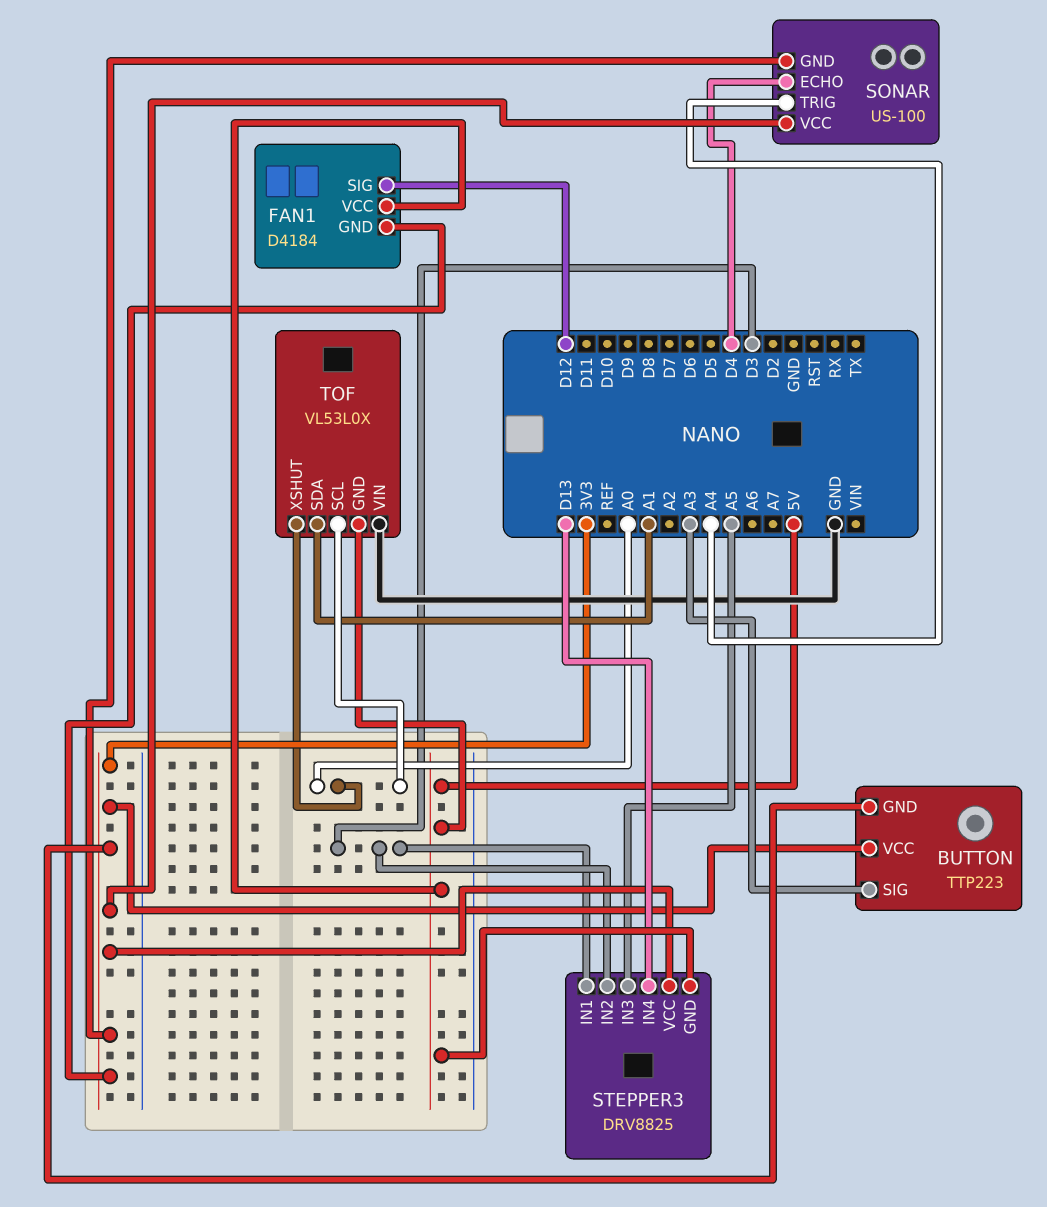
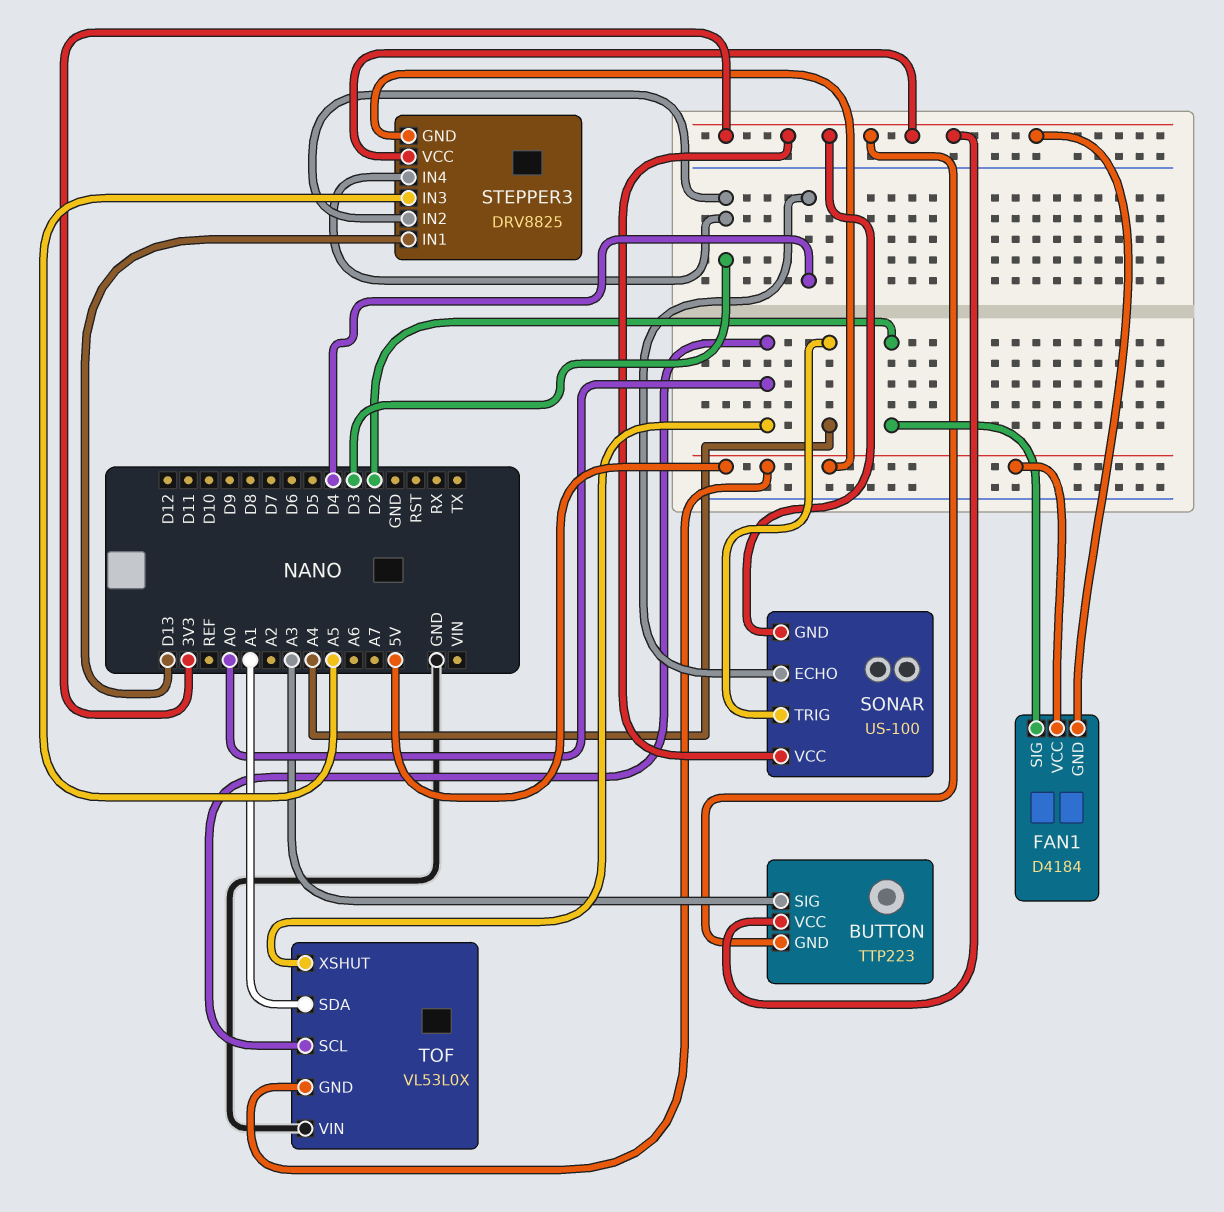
FAN1 pin SIG: D12 -> D2
STEPPER3 pin IN1: D3 -> D13
STEPPER3 pin IN4: D13 -> D3

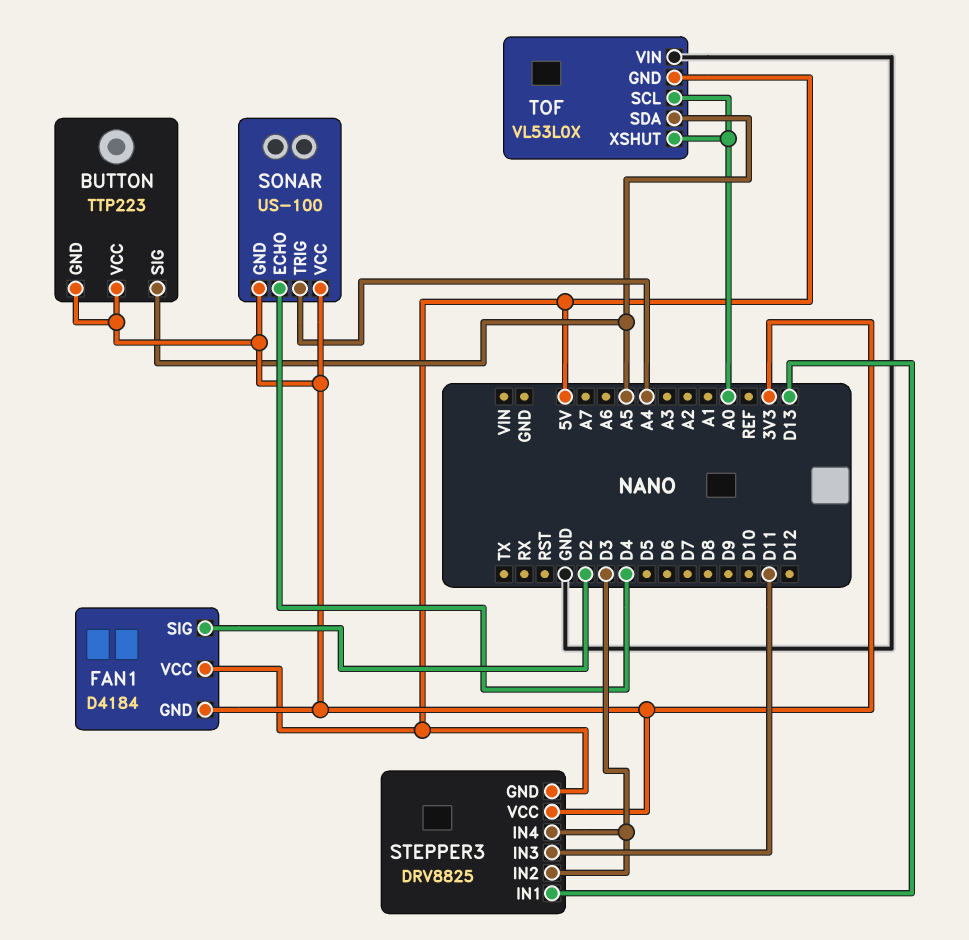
BUTTON pin SIG: A3 -> A5
STEPPER3 pin IN3: A5 -> D11
TOF pin SDA: A1 -> A5

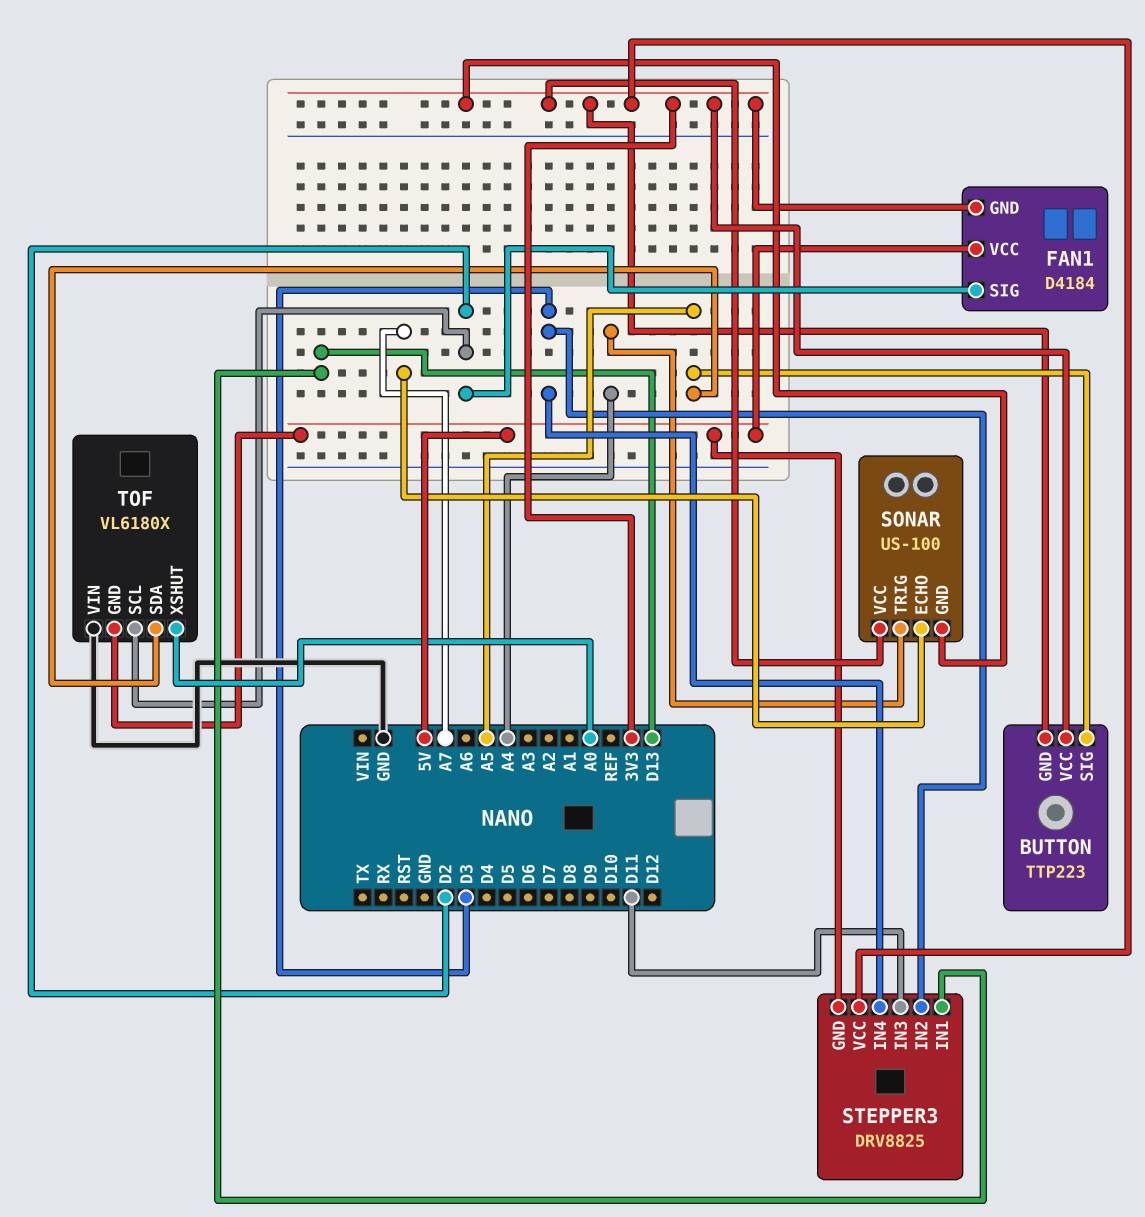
SONAR pin ECHO: D4 -> A7
TOF: VL53L0X -> VL6180X
TOF pin SCL: A0 -> D2

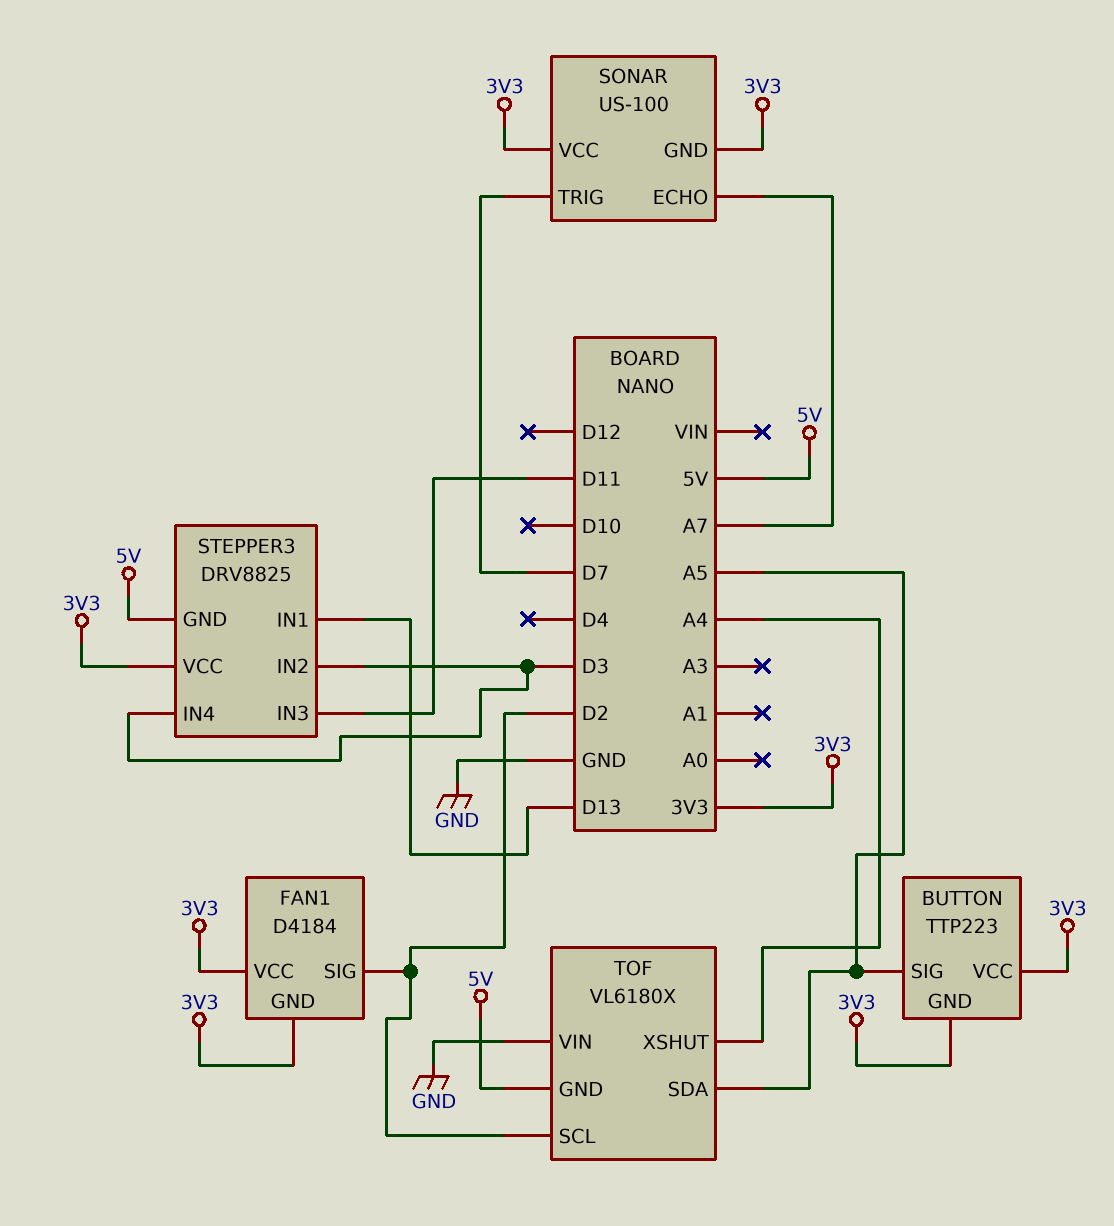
FAN1 pin VCC: 5V -> 3V3
SONAR pin TRIG: A4 -> D7
TOF pin XSHUT: A0 -> A4

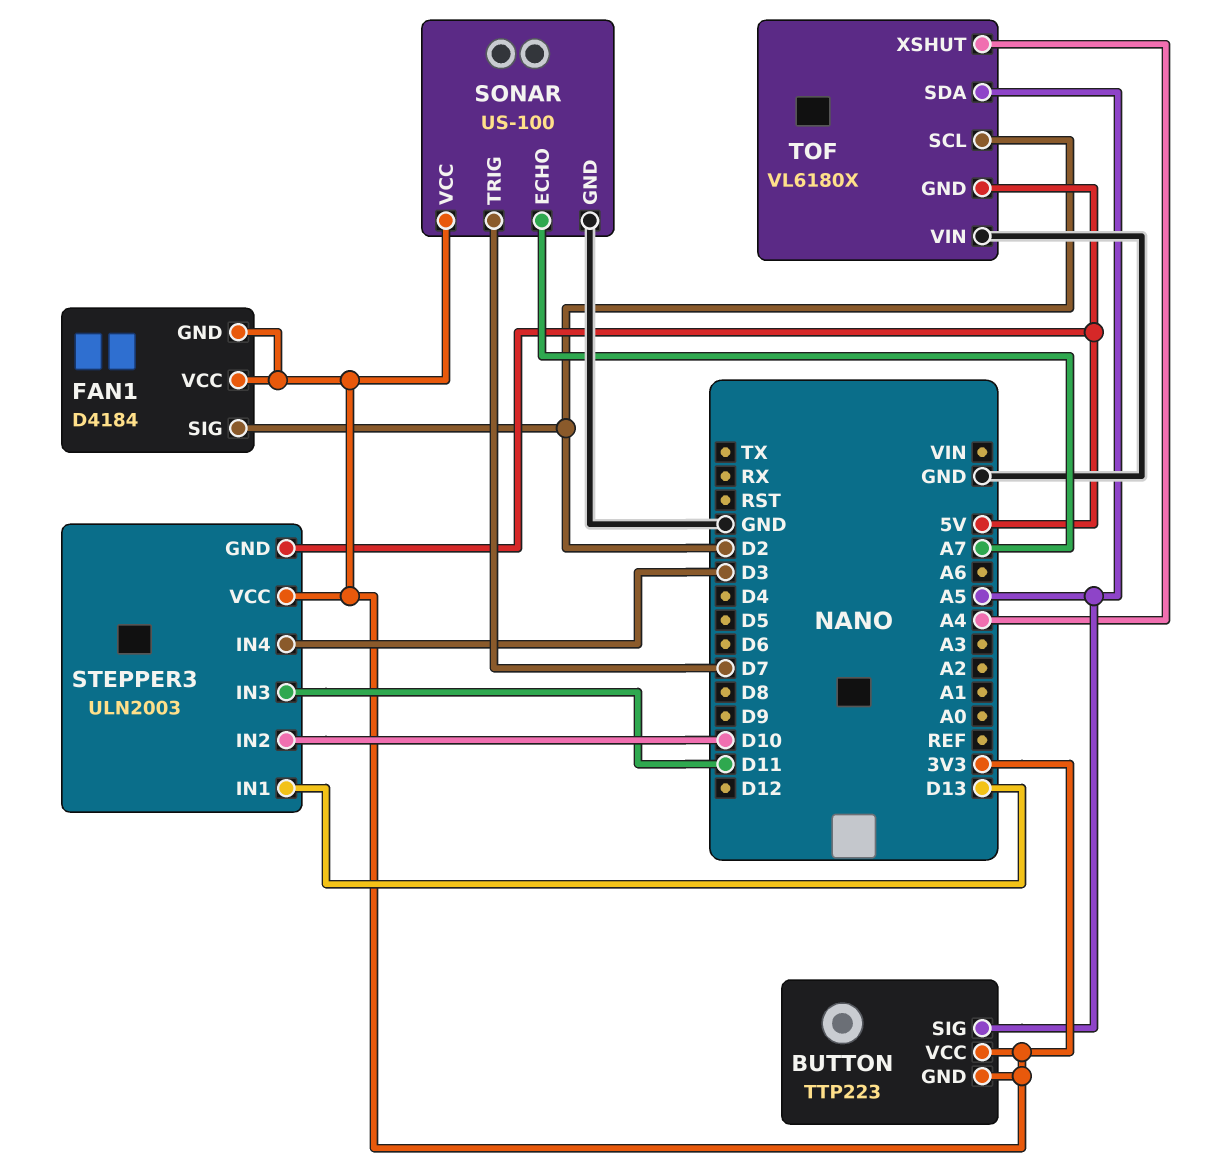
SONAR pin GND: 3V3 -> GND
STEPPER3: DRV8825 -> ULN2003
STEPPER3 pin IN2: D3 -> D10

